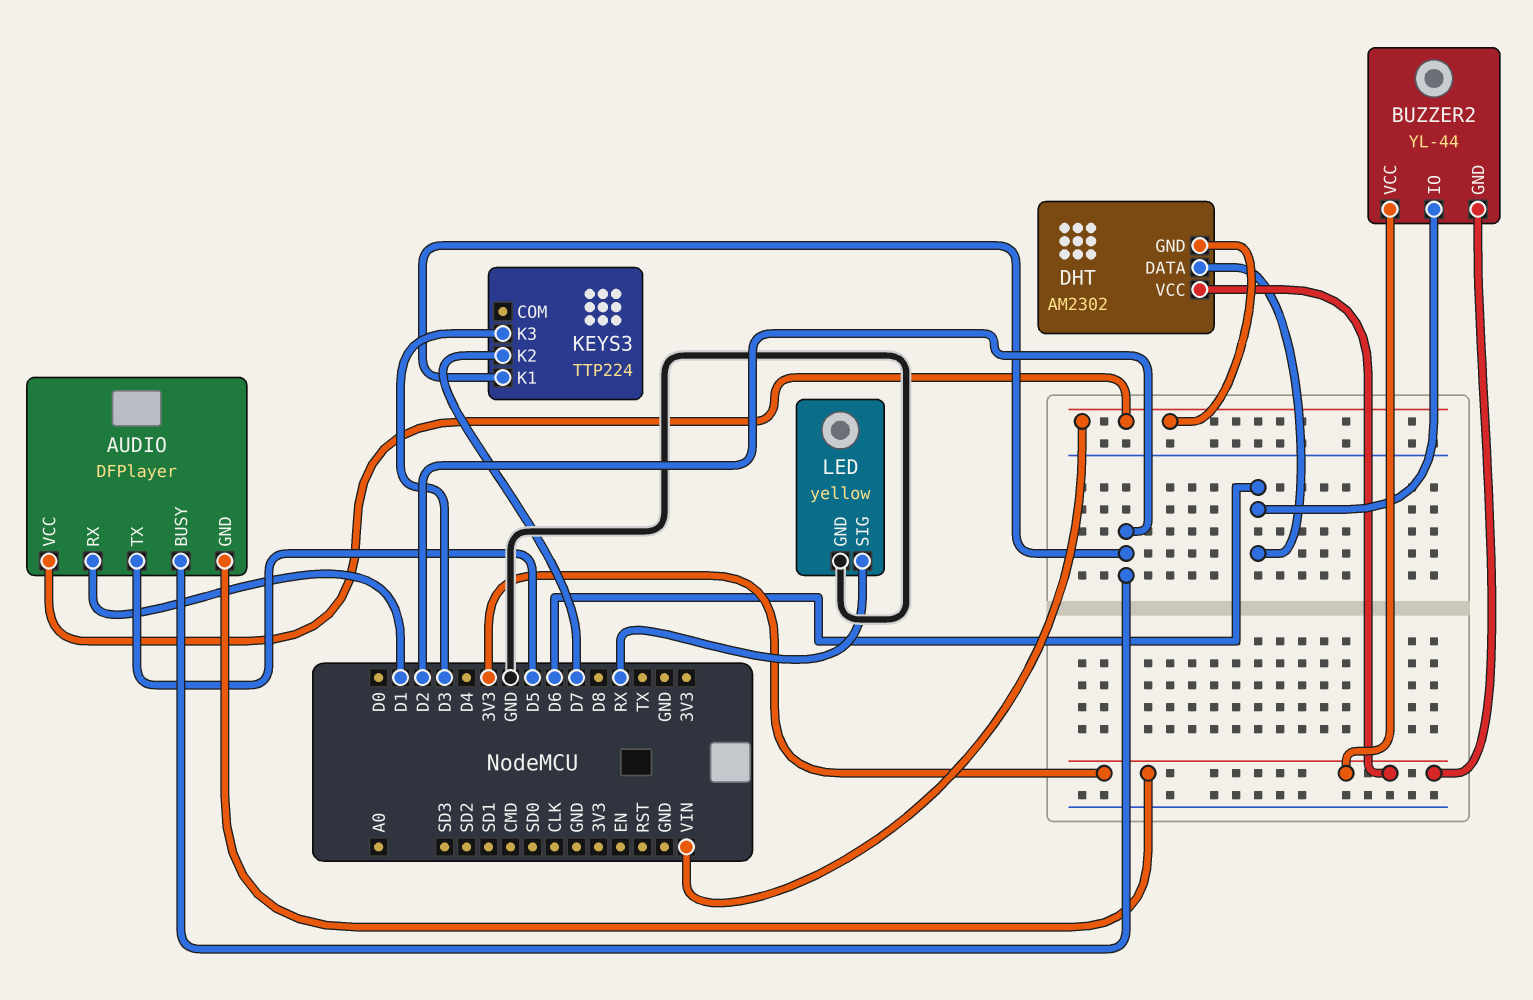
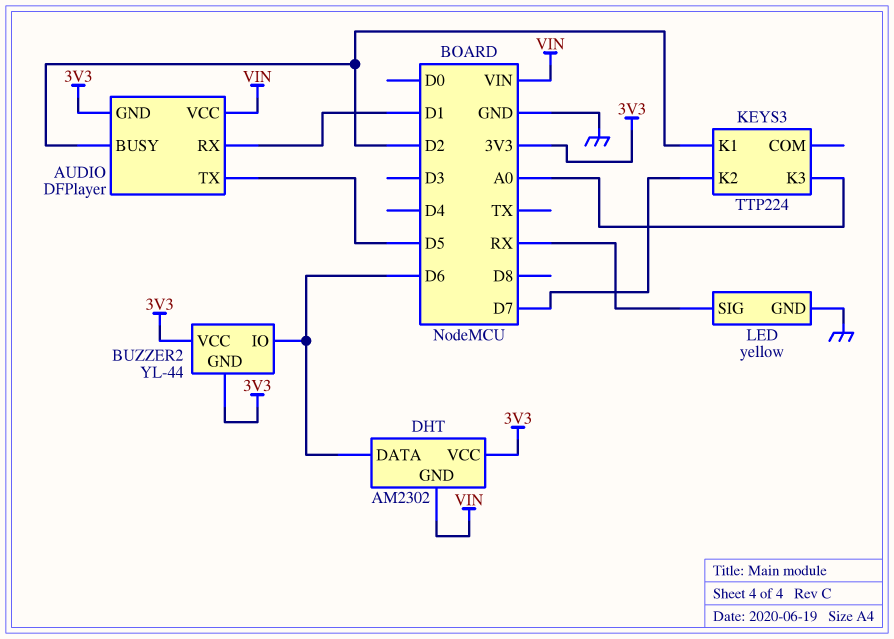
KEYS3 pin K3: D3 -> A0

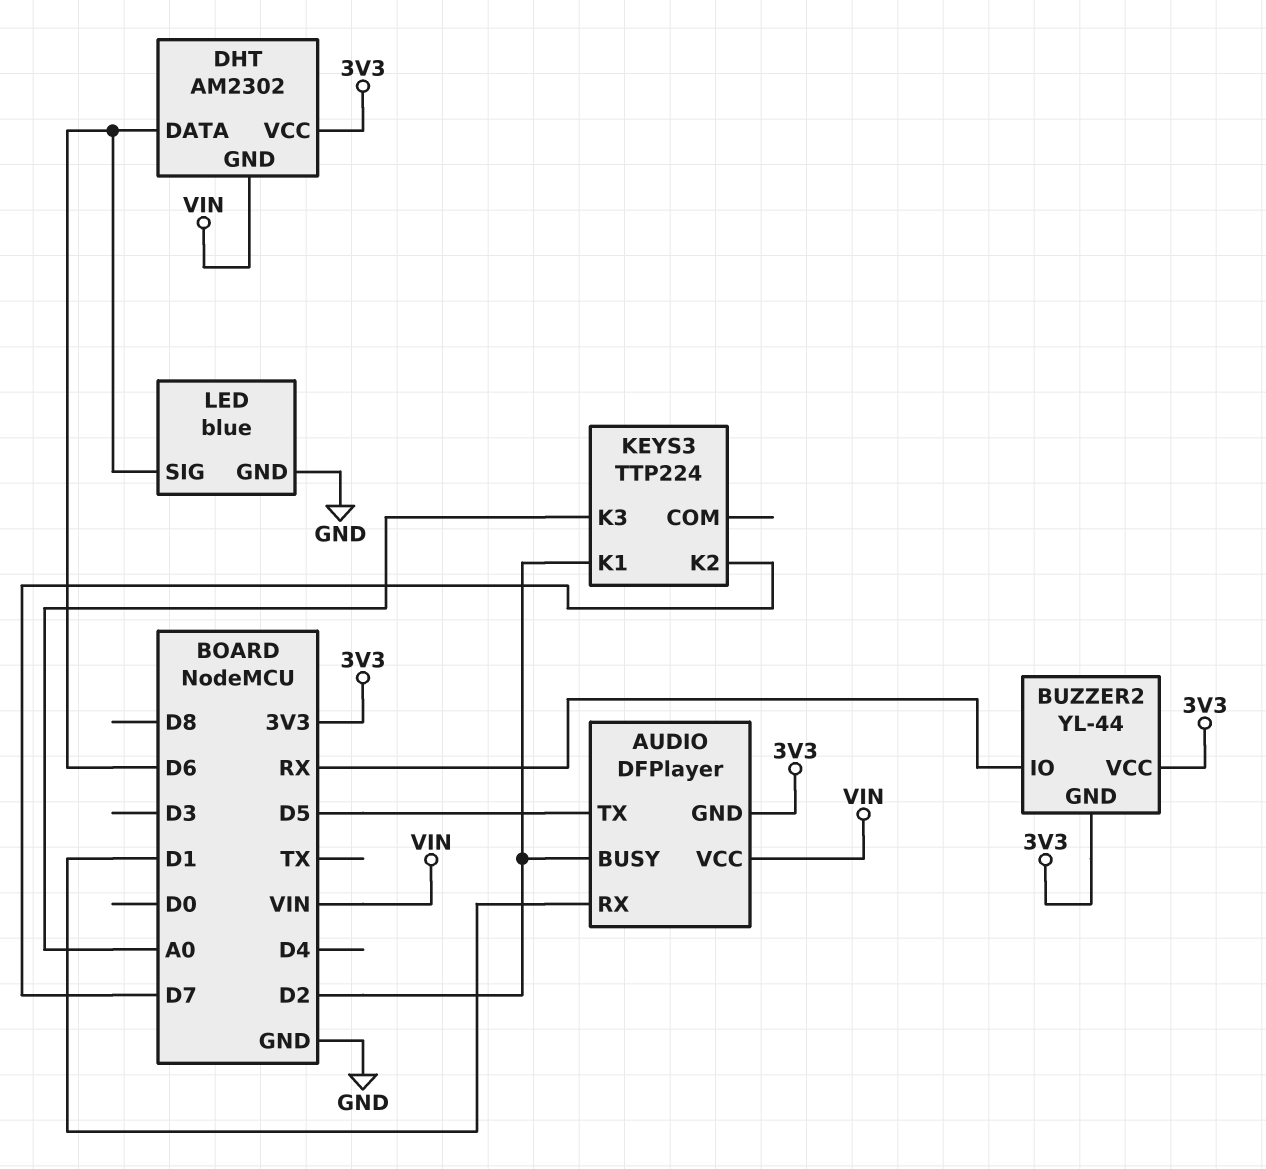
BUZZER2 pin IO: D6 -> RX
LED: yellow -> blue
LED pin SIG: RX -> D6

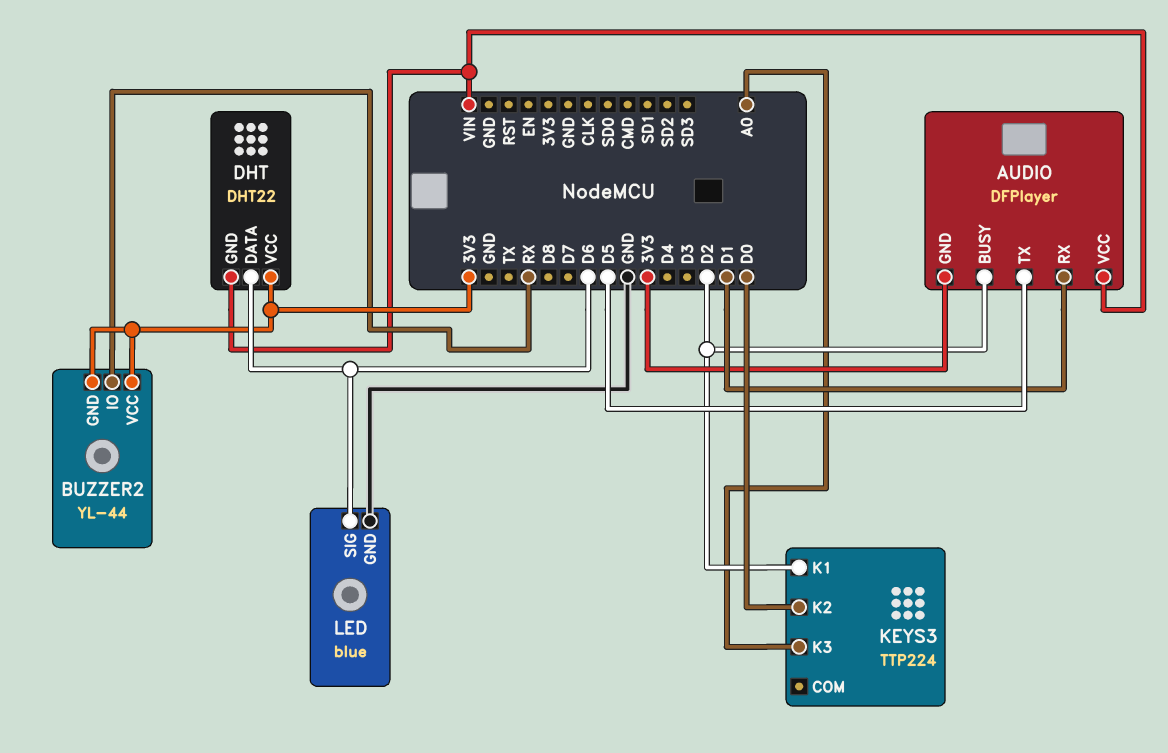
DHT: AM2302 -> DHT22
KEYS3 pin K2: D7 -> D0

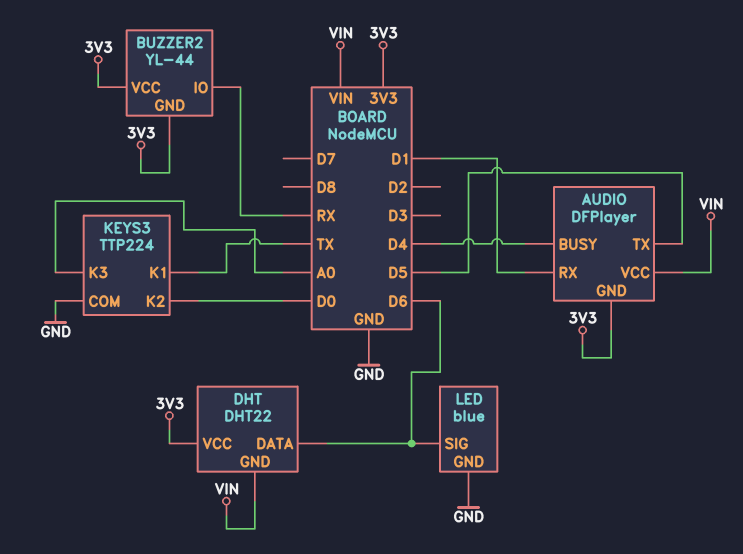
AUDIO pin BUSY: D2 -> D4
KEYS3 pin COM: none -> GND
KEYS3 pin K1: D2 -> TX

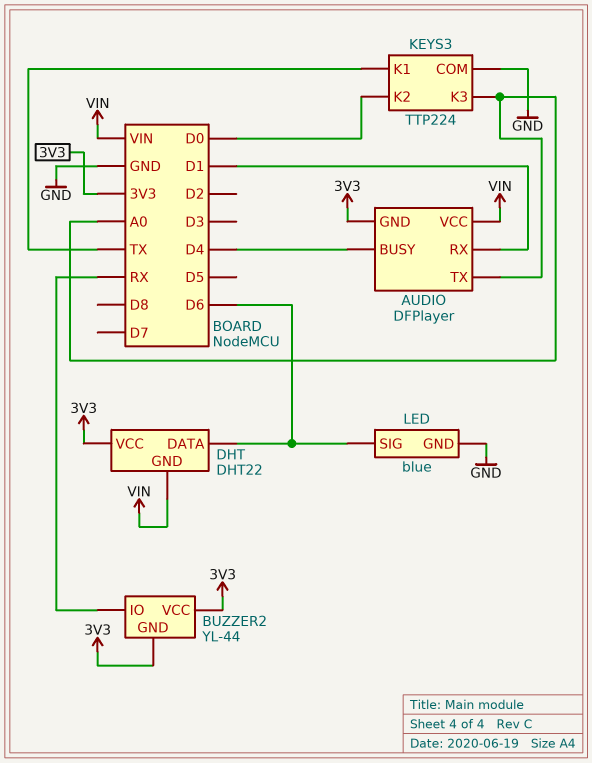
AUDIO pin TX: D5 -> A0

